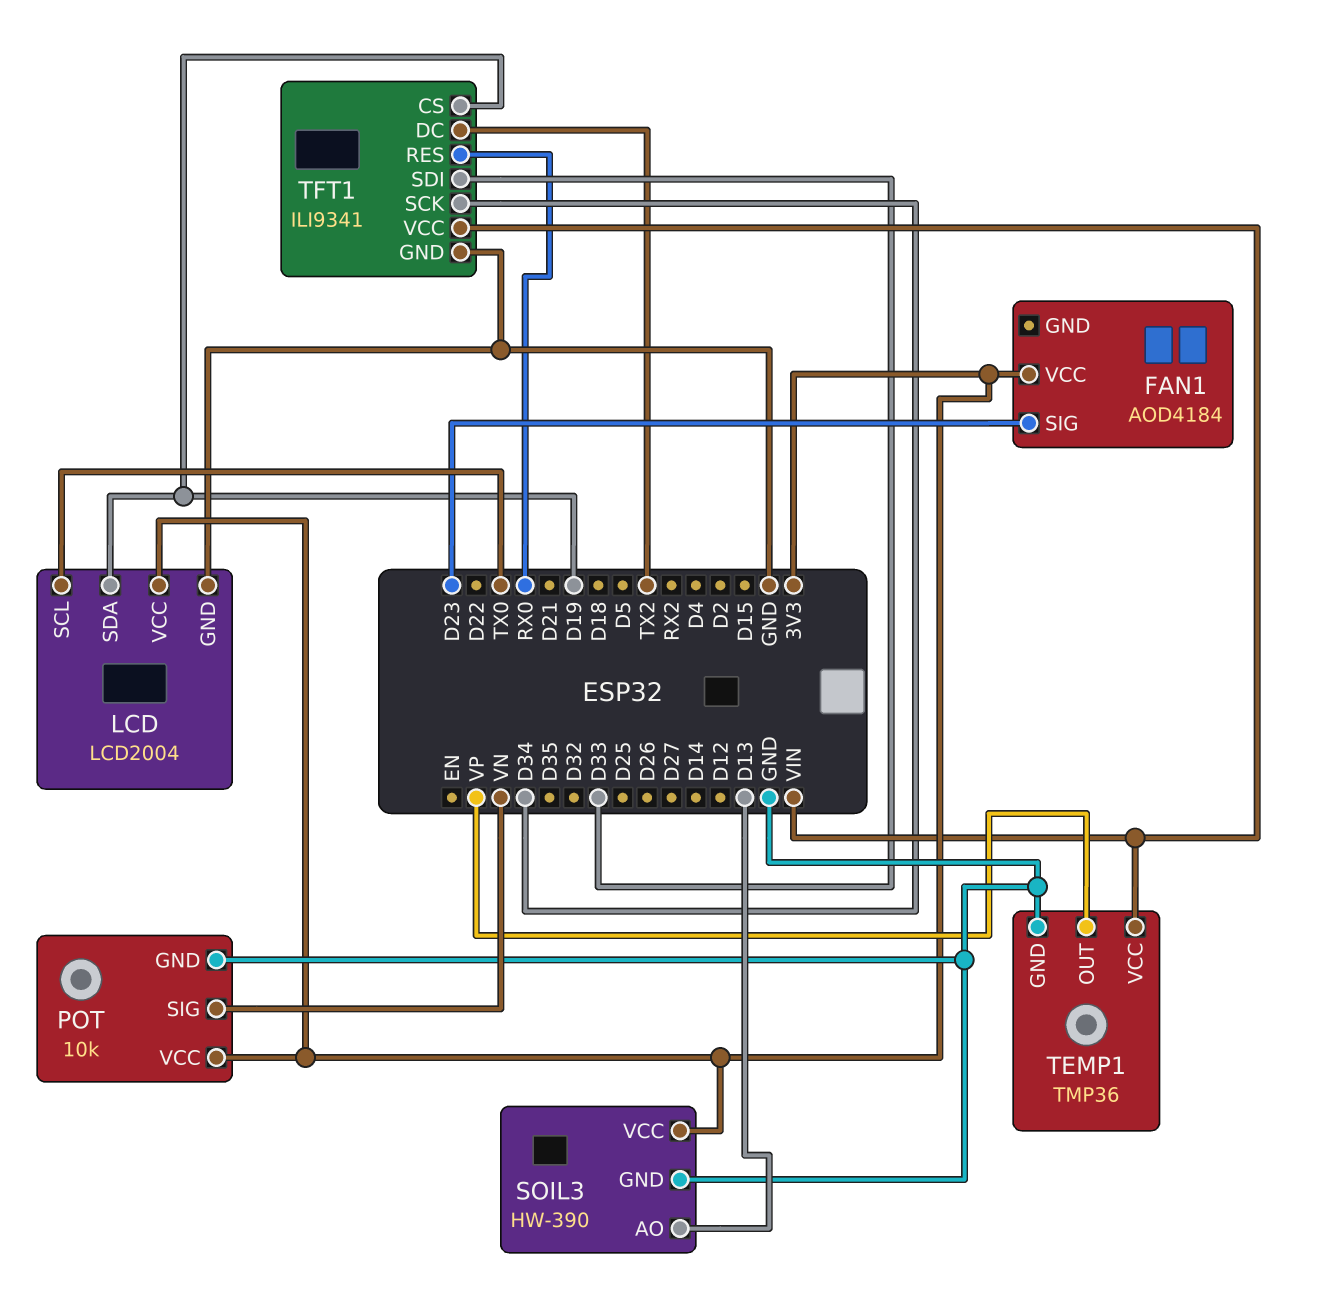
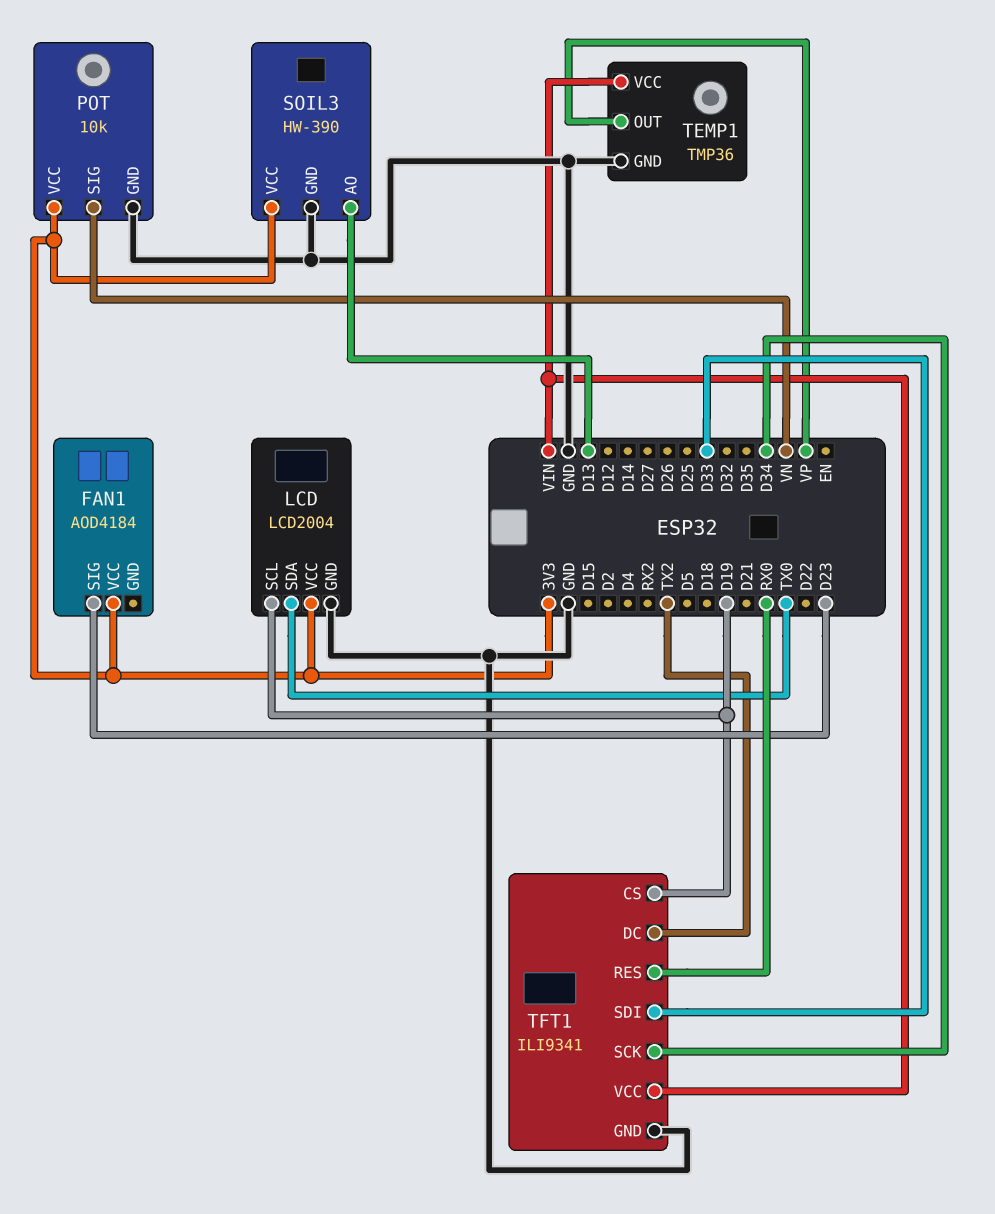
LCD pin SCL: TX0 -> D19
LCD pin SDA: D19 -> TX0

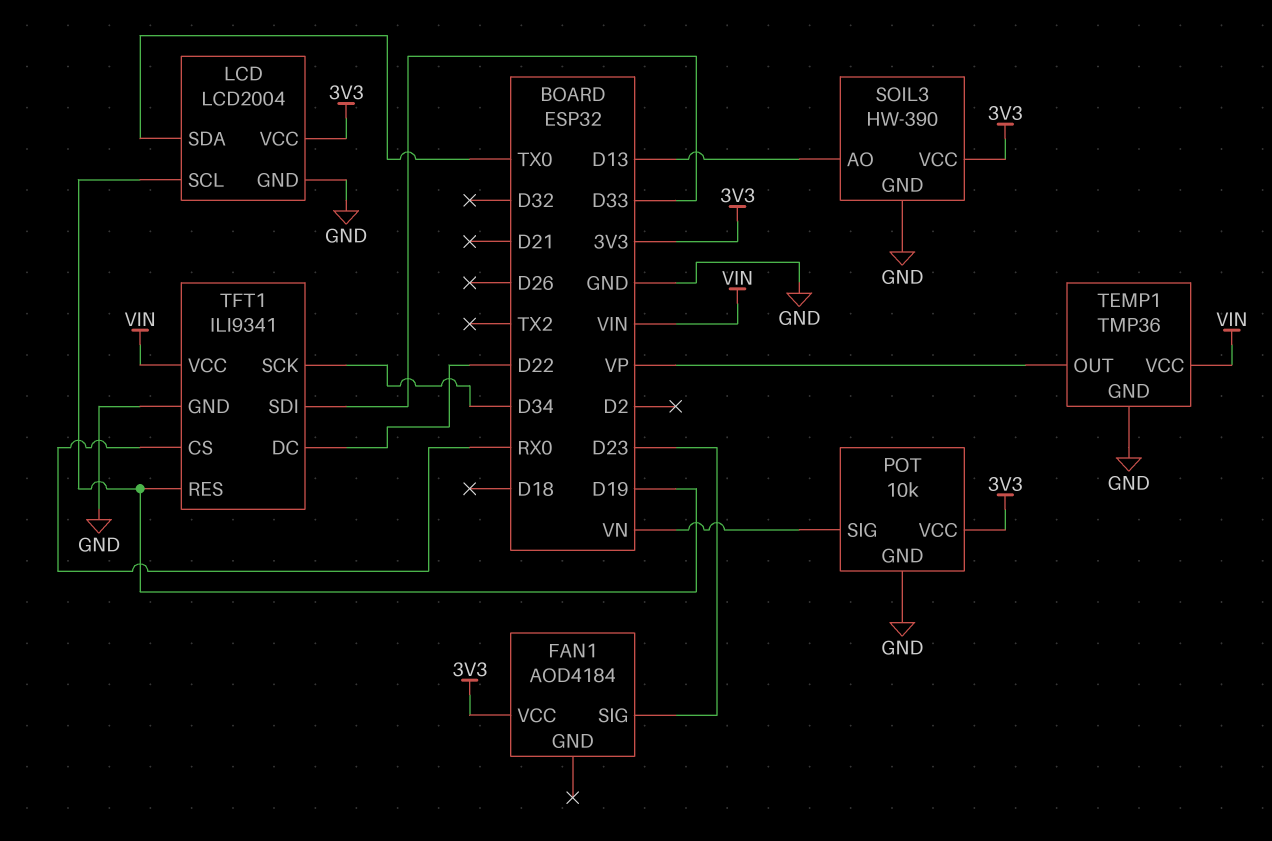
TFT1 pin CS: D19 -> RX0
TFT1 pin DC: TX2 -> D22
TFT1 pin RES: RX0 -> D19

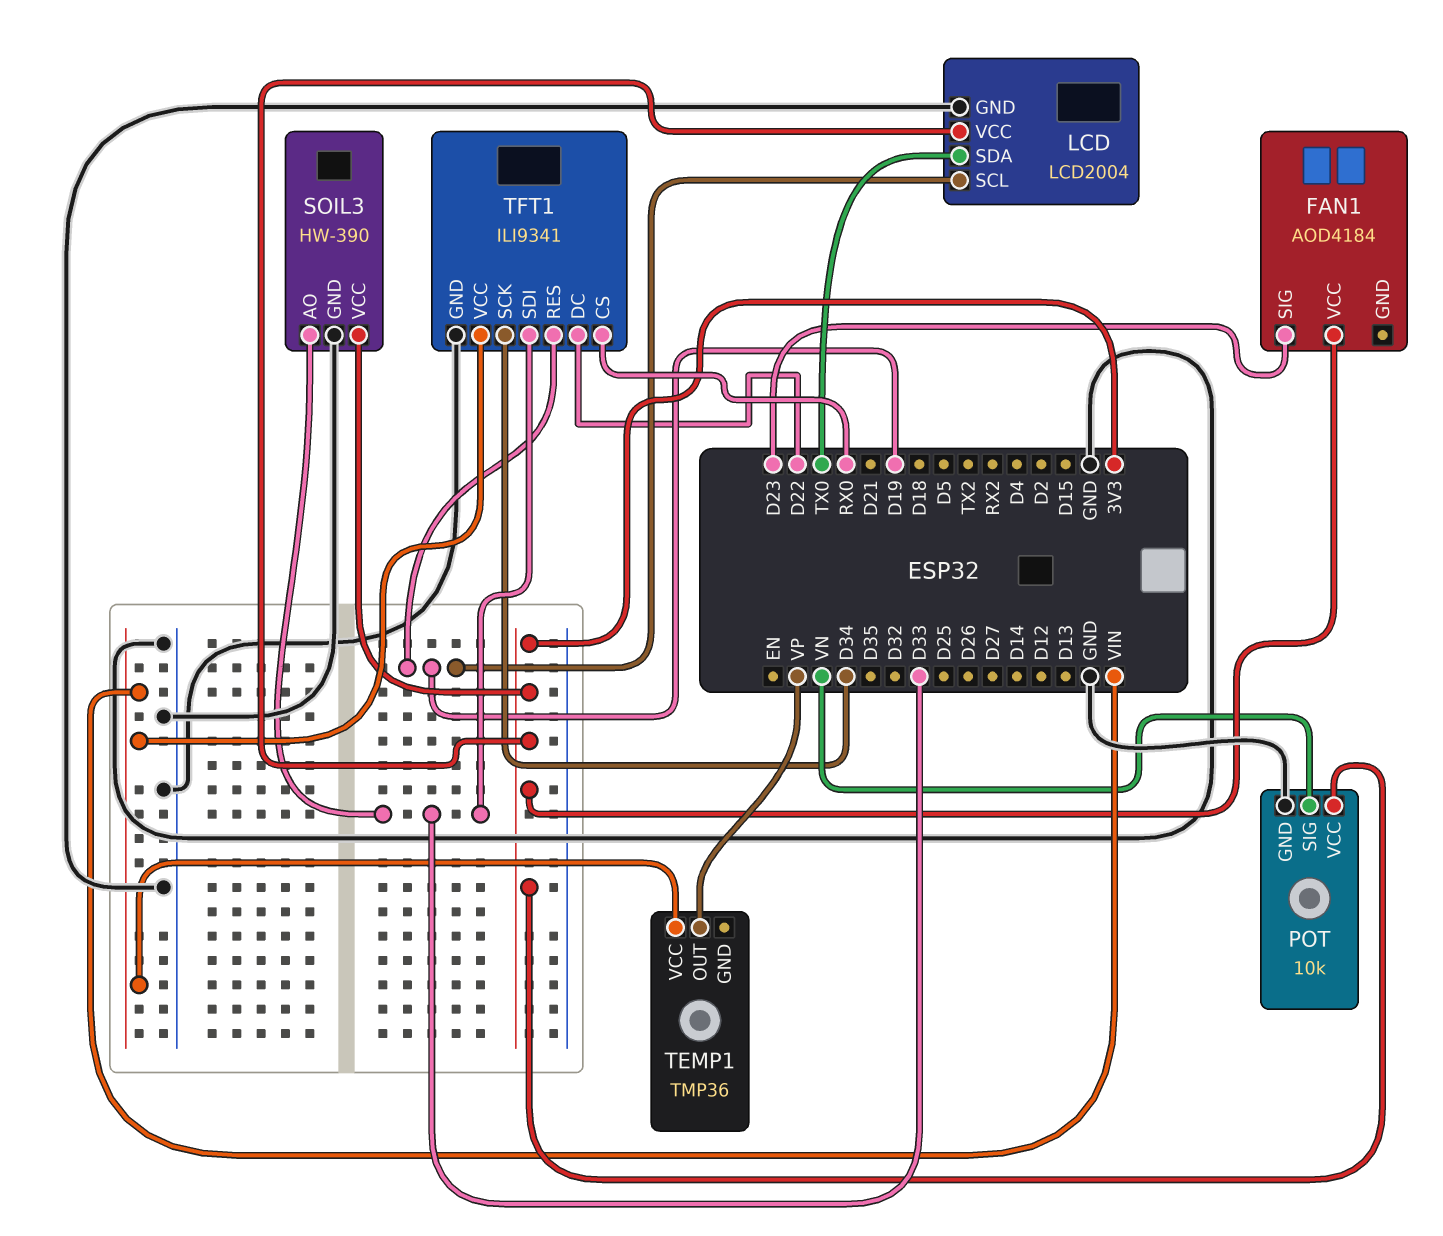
SOIL3 pin AO: D13 -> D33
TEMP1 pin GND: GND -> none

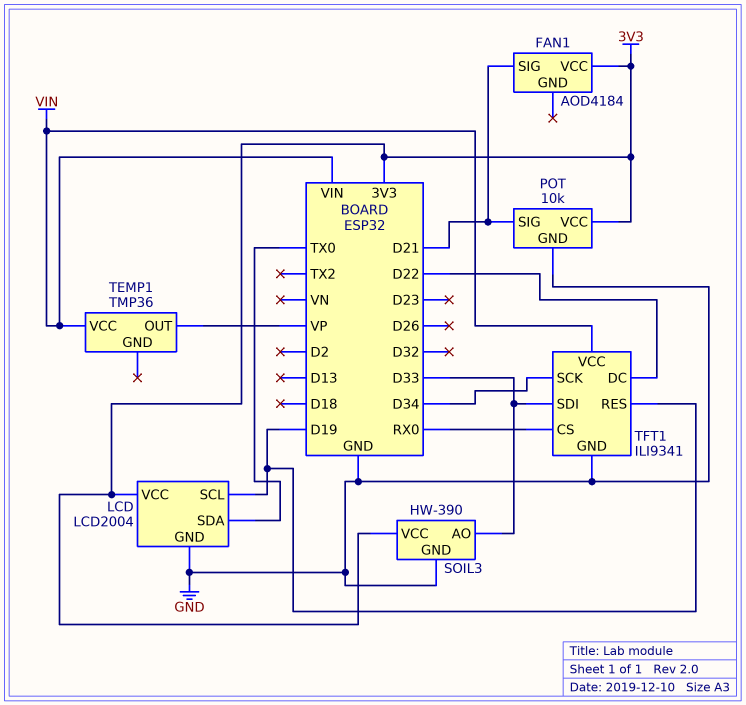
FAN1 pin SIG: D23 -> D21
POT pin SIG: VN -> D21

